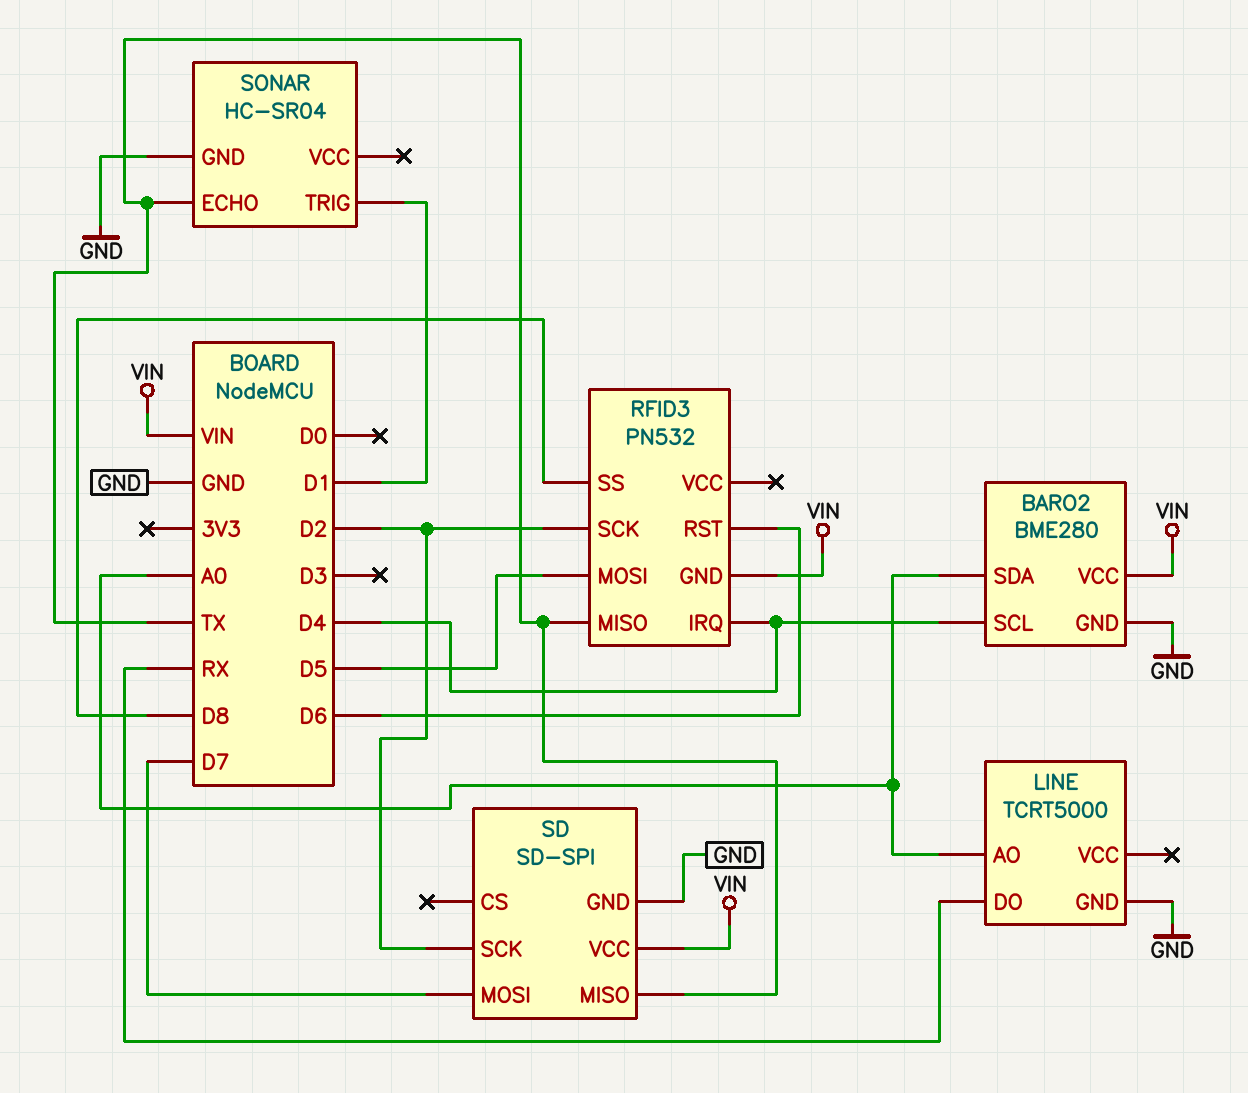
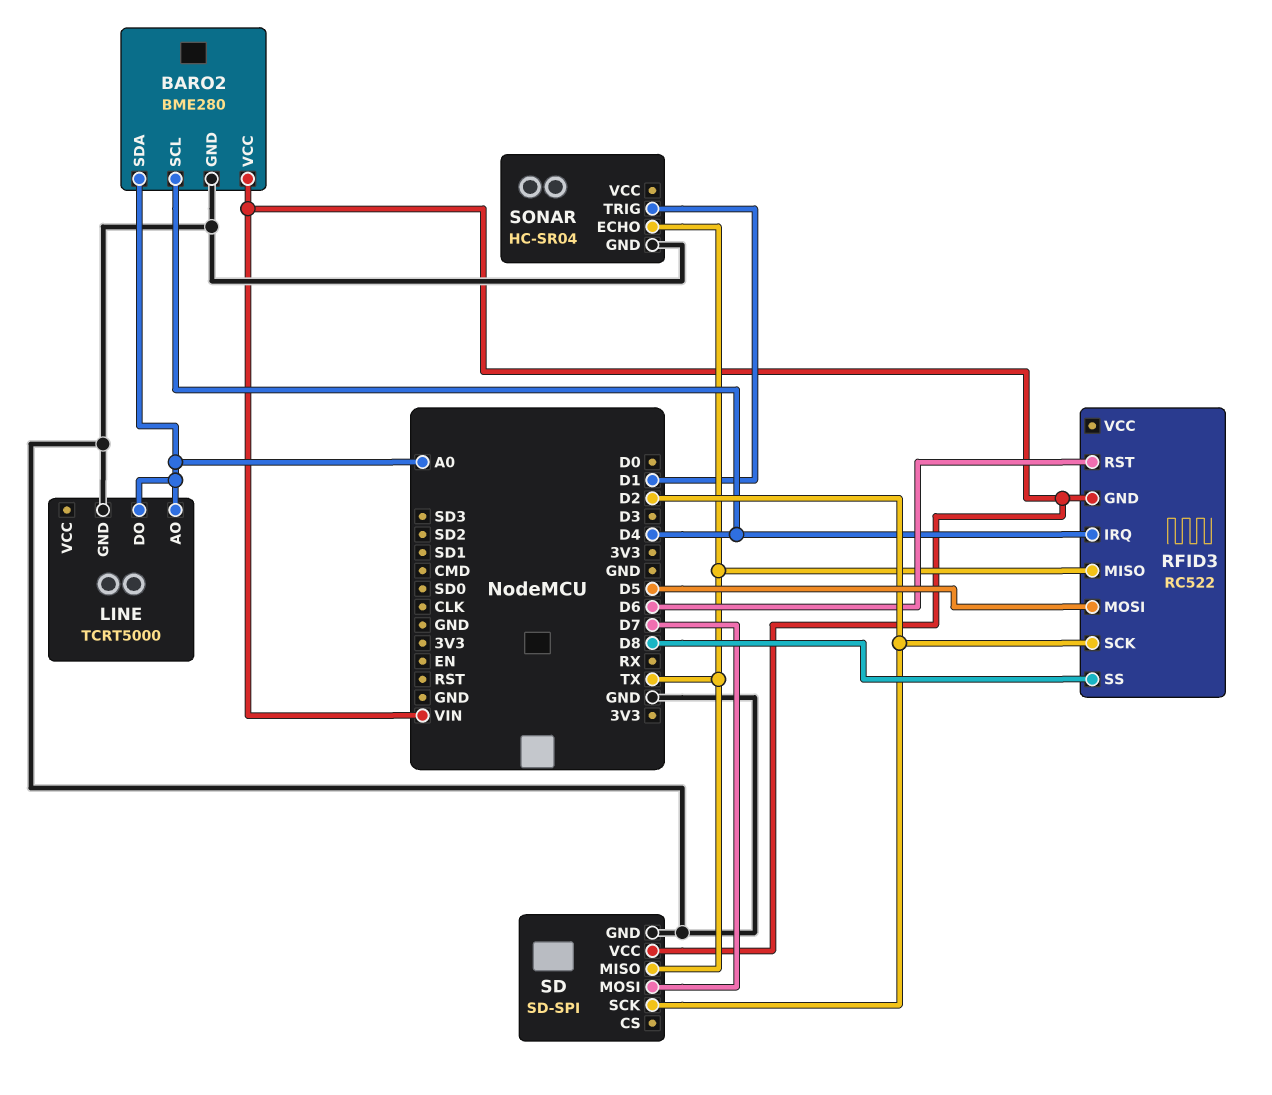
LINE pin DO: RX -> A0
RFID3: PN532 -> RC522

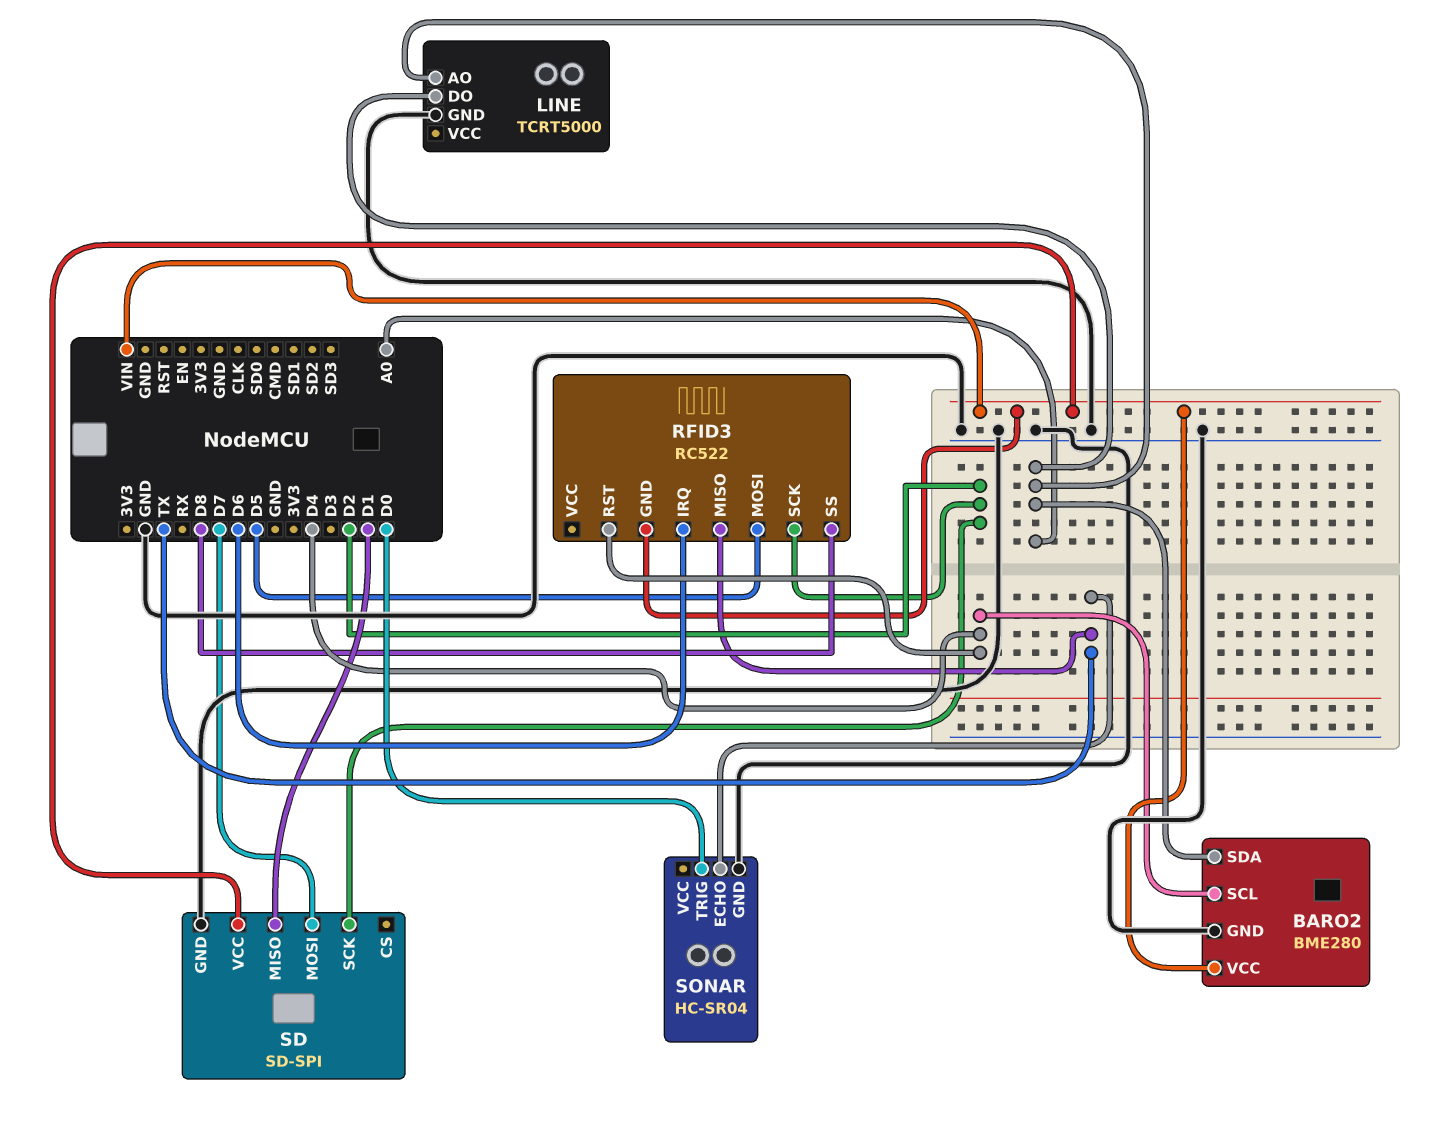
RFID3 pin IRQ: D4 -> D6
RFID3 pin RST: D6 -> D4
SD pin MISO: TX -> D1
SONAR pin TRIG: D1 -> D0

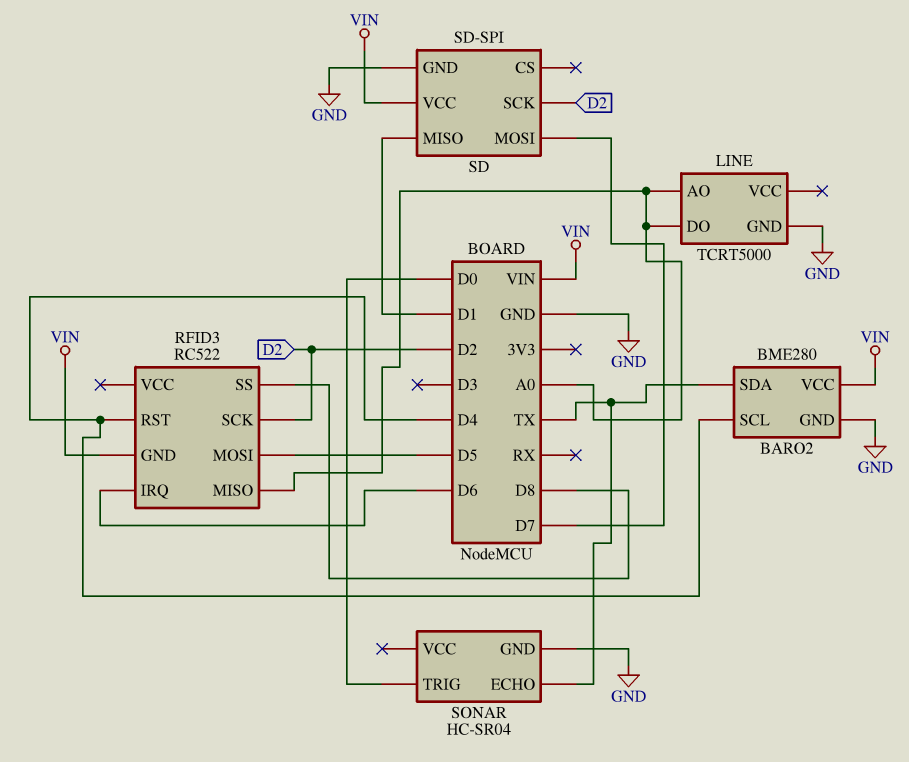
BARO2 pin SDA: A0 -> TX
RFID3 pin MISO: TX -> A0

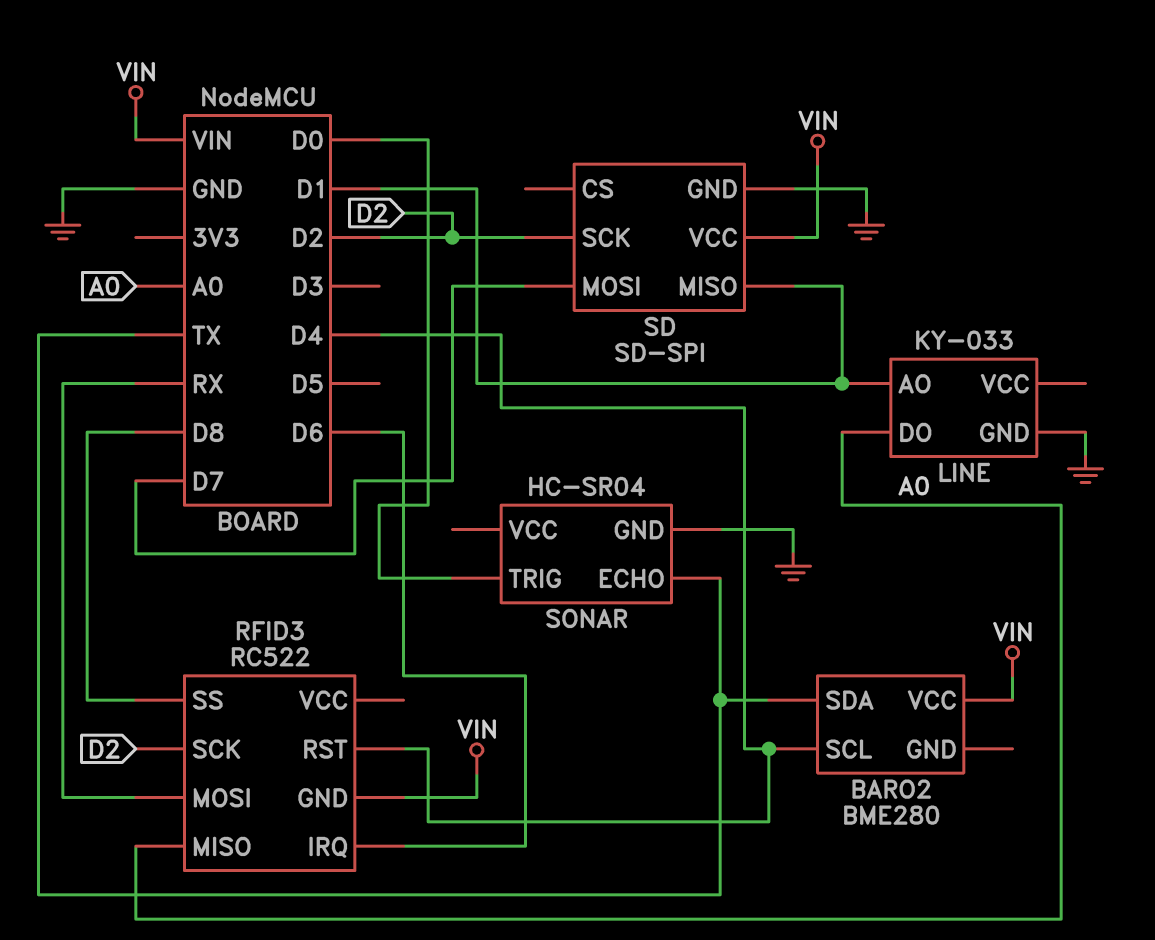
BARO2 pin GND: GND -> none
LINE: TCRT5000 -> KY-033
LINE pin AO: A0 -> D1
RFID3 pin MOSI: D5 -> RX

